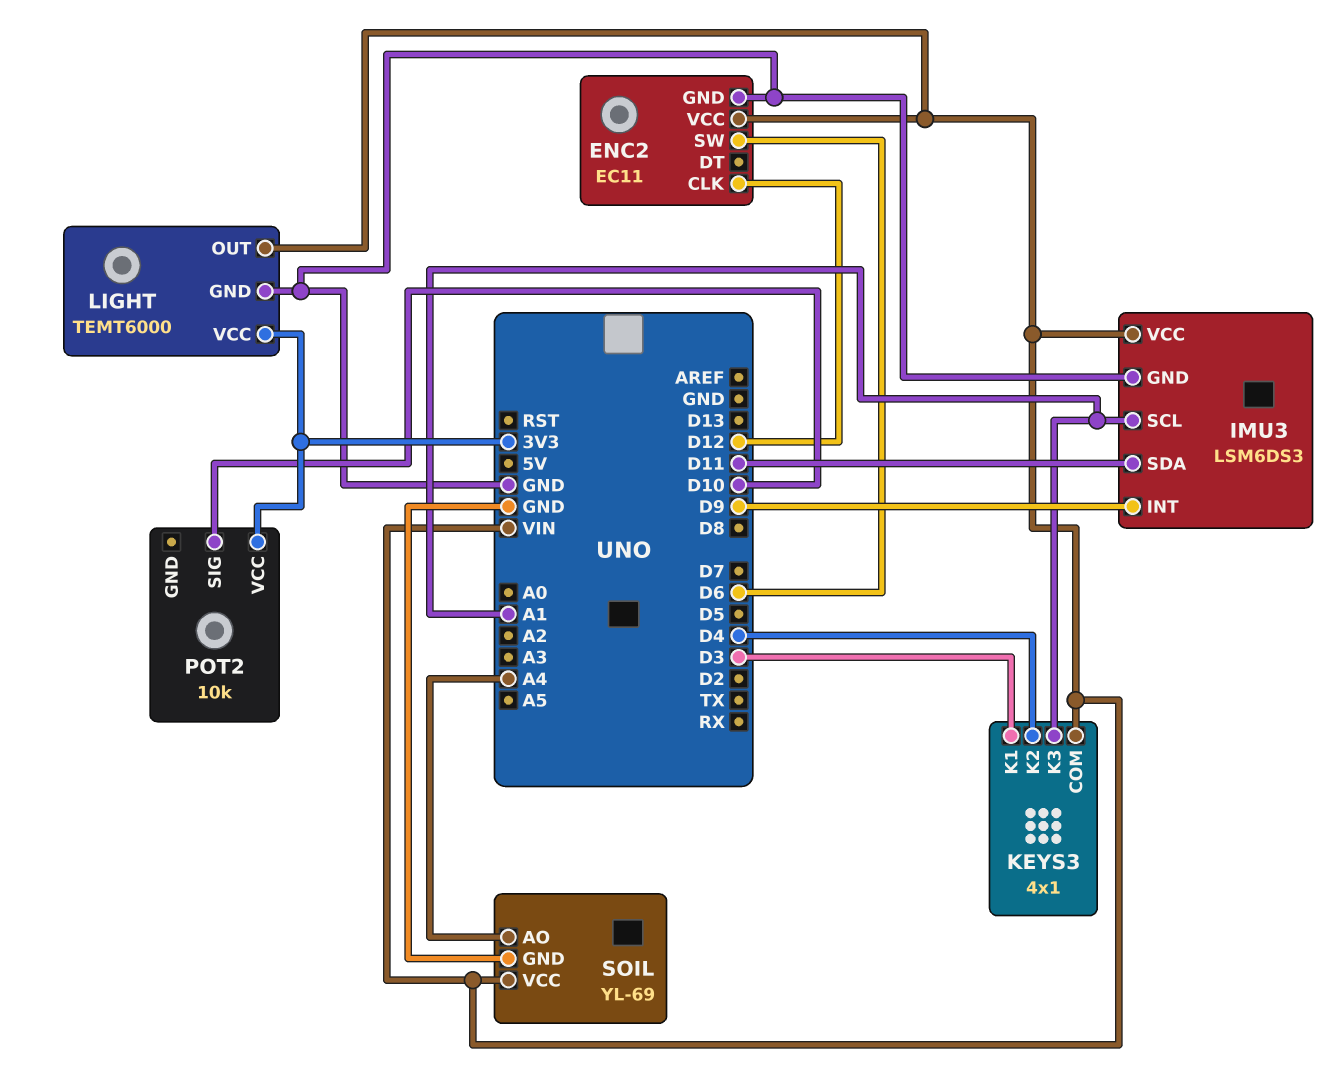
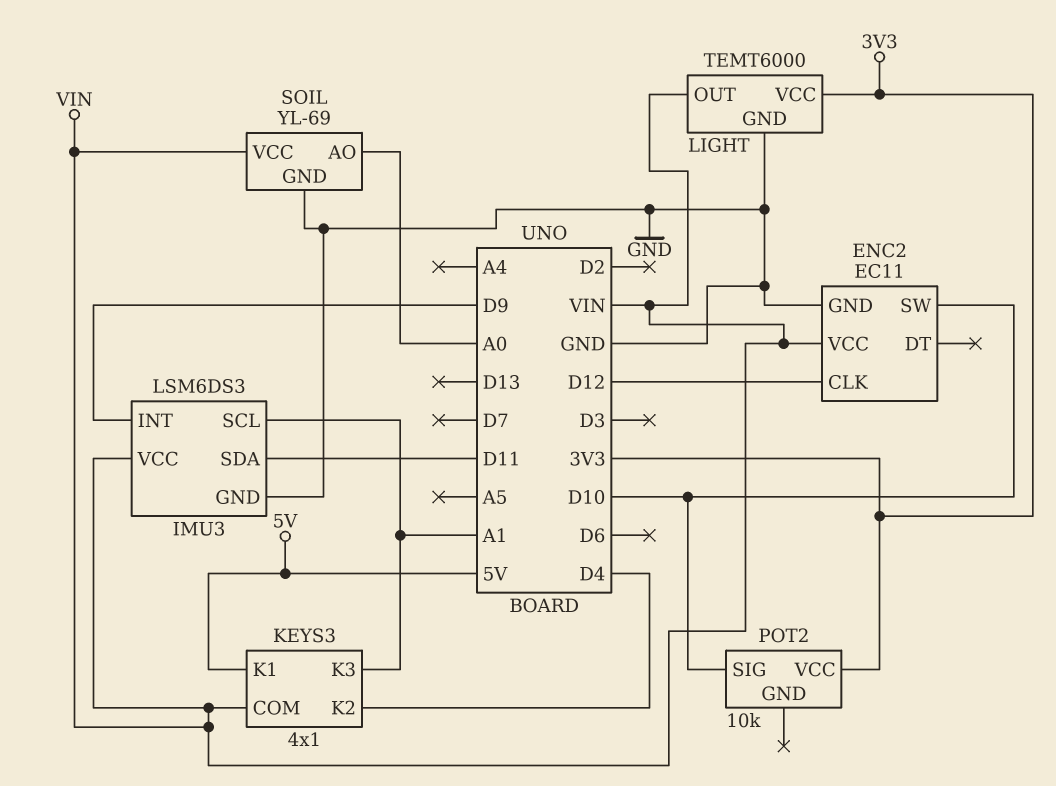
ENC2 pin SW: D6 -> D10
KEYS3 pin K1: D3 -> 5V
SOIL pin AO: A4 -> A0

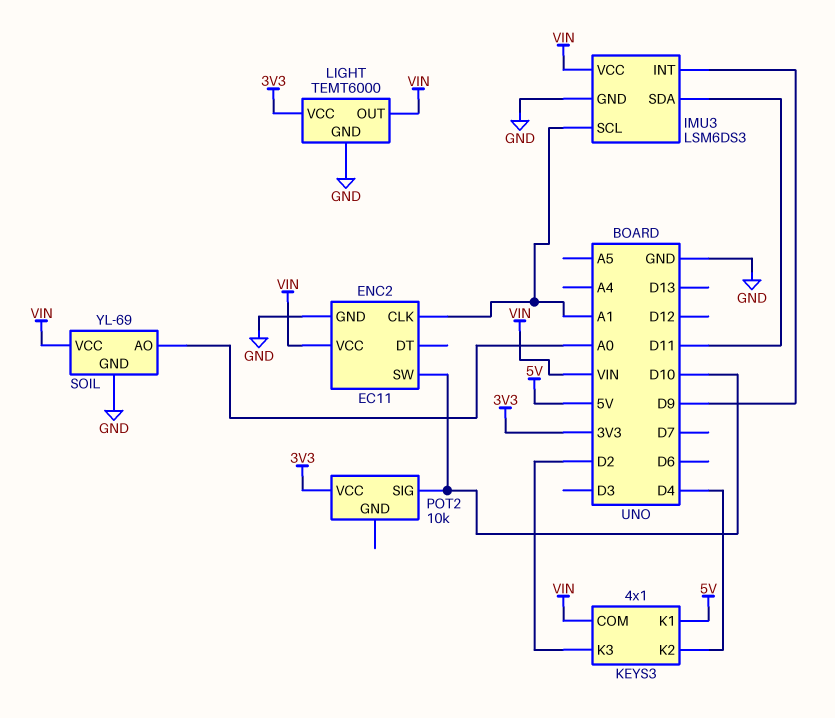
ENC2 pin CLK: D12 -> A1
KEYS3 pin K3: A1 -> D2

